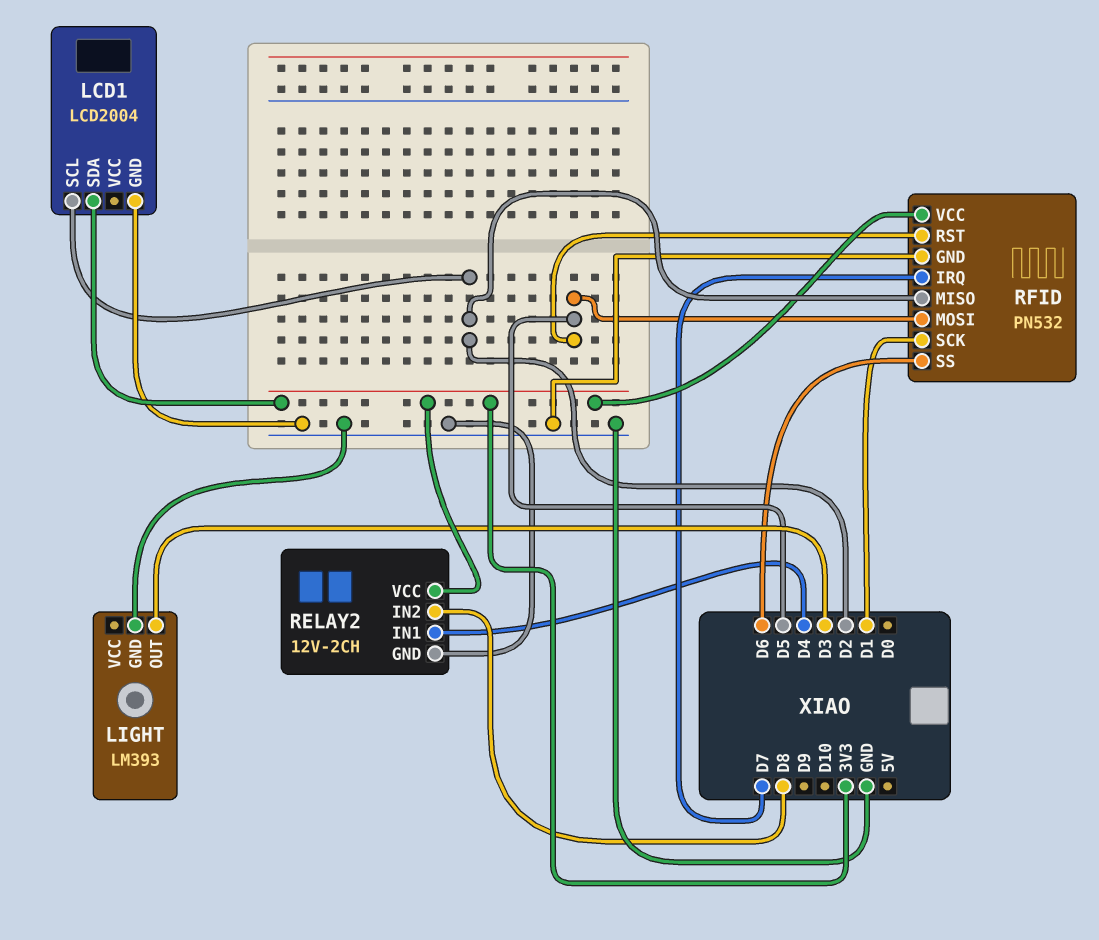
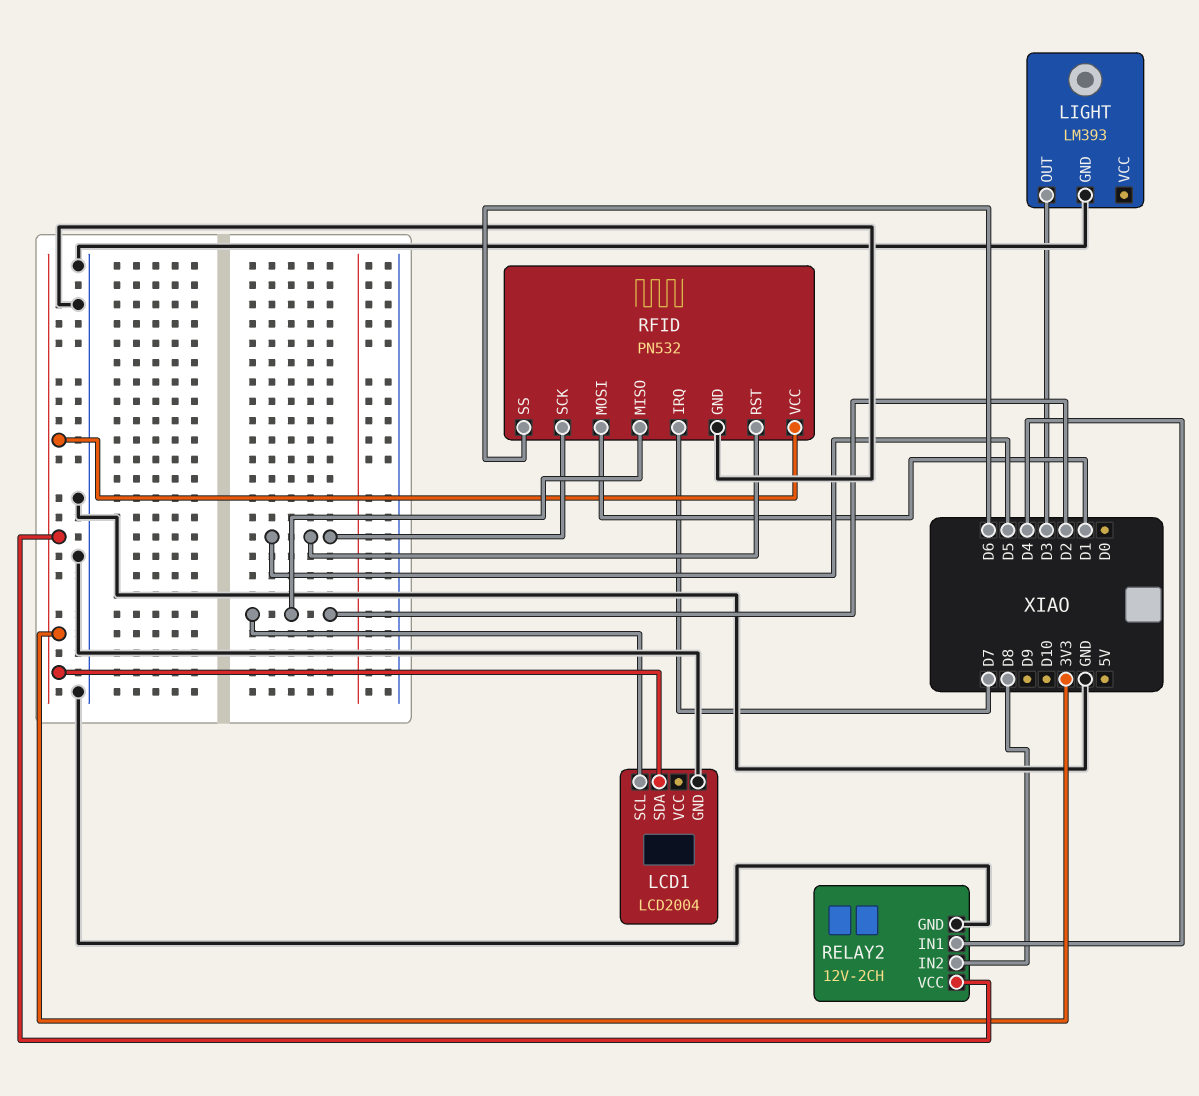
RFID pin MOSI: D5 -> D1
RFID pin SCK: D1 -> D5

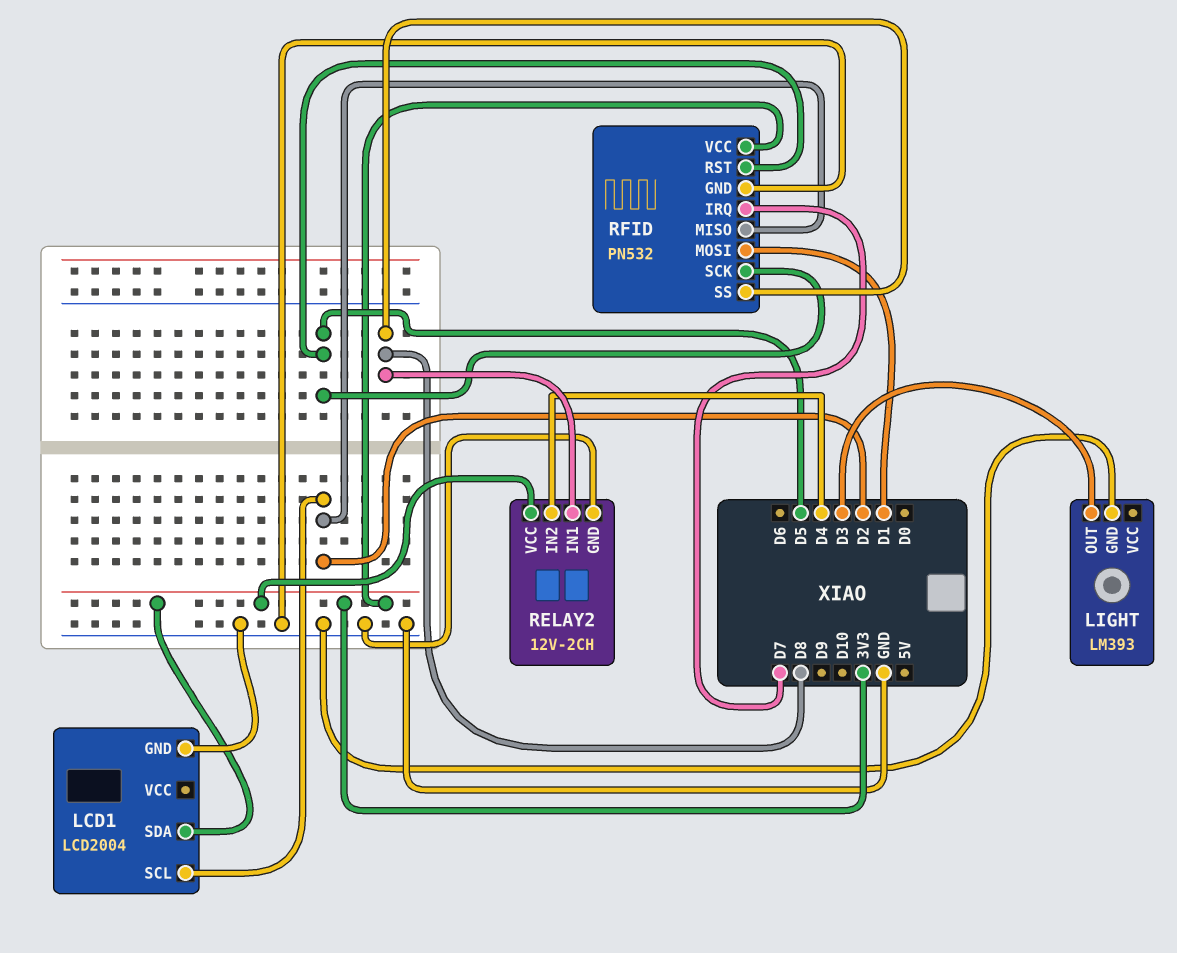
RELAY2 pin IN1: D4 -> D8
RELAY2 pin IN2: D8 -> D4
RFID pin SS: D6 -> D8

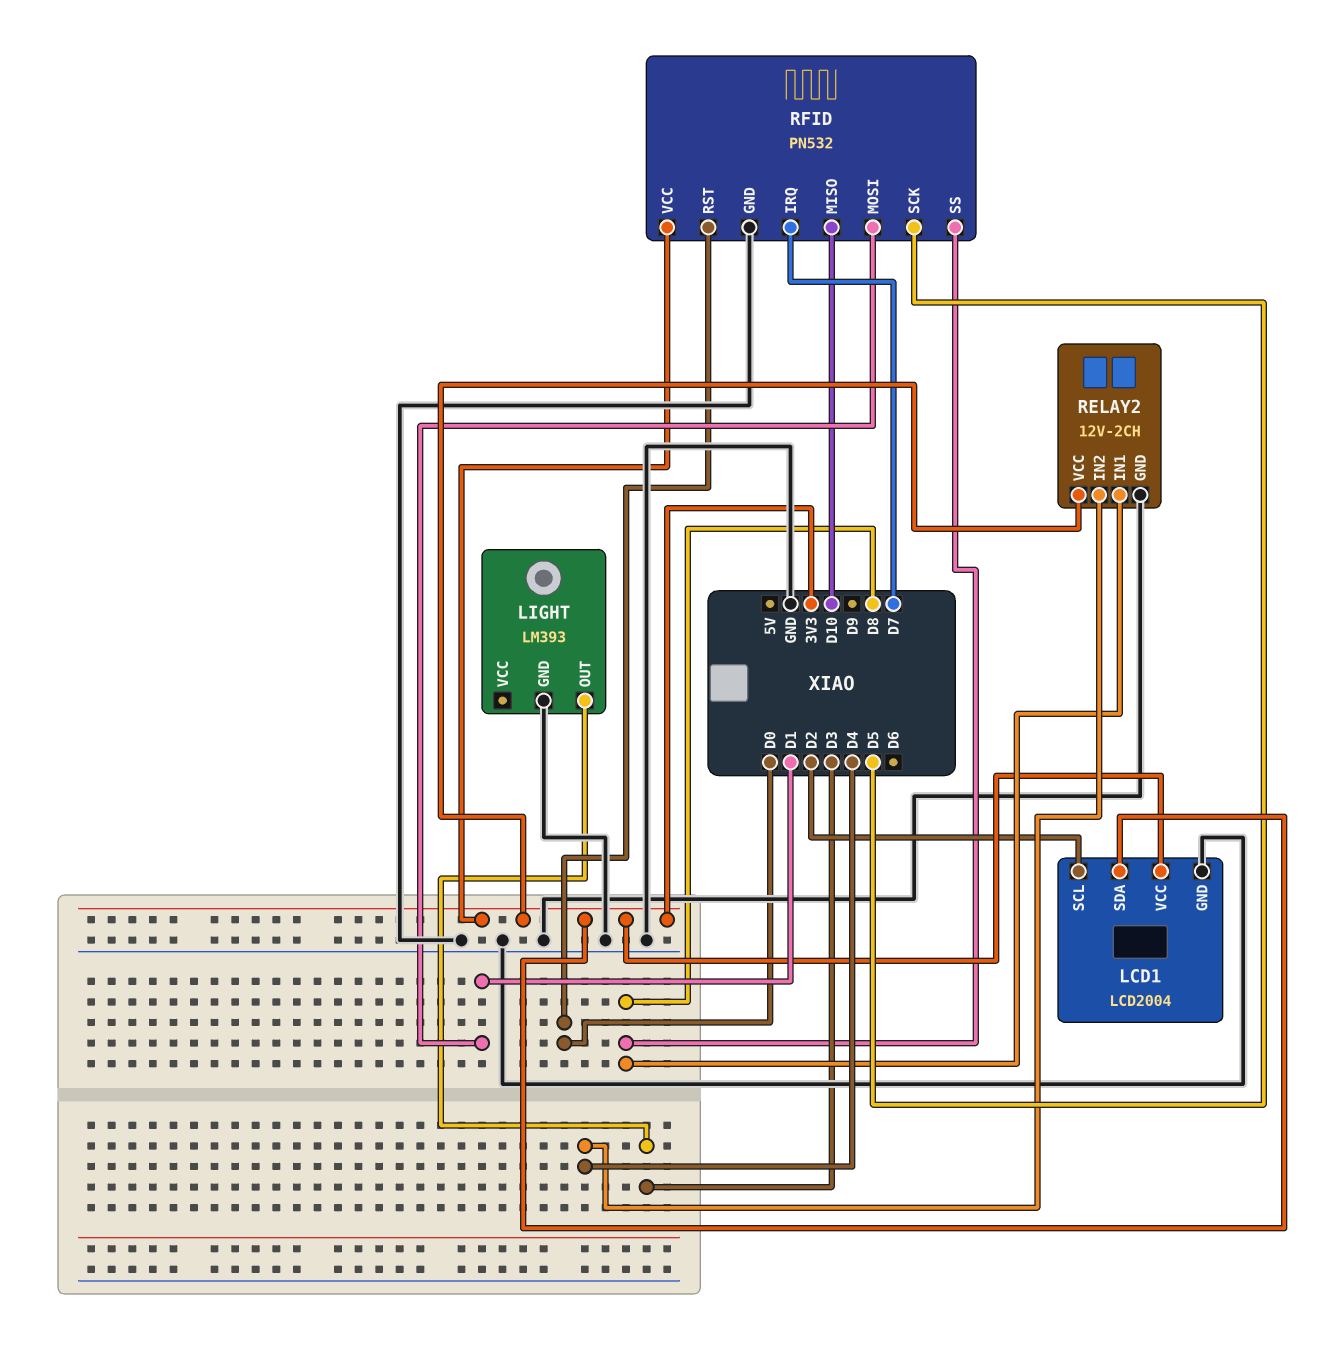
LCD1 pin VCC: none -> 3V3
RFID pin MISO: D2 -> D10
RFID pin RST: D5 -> D0

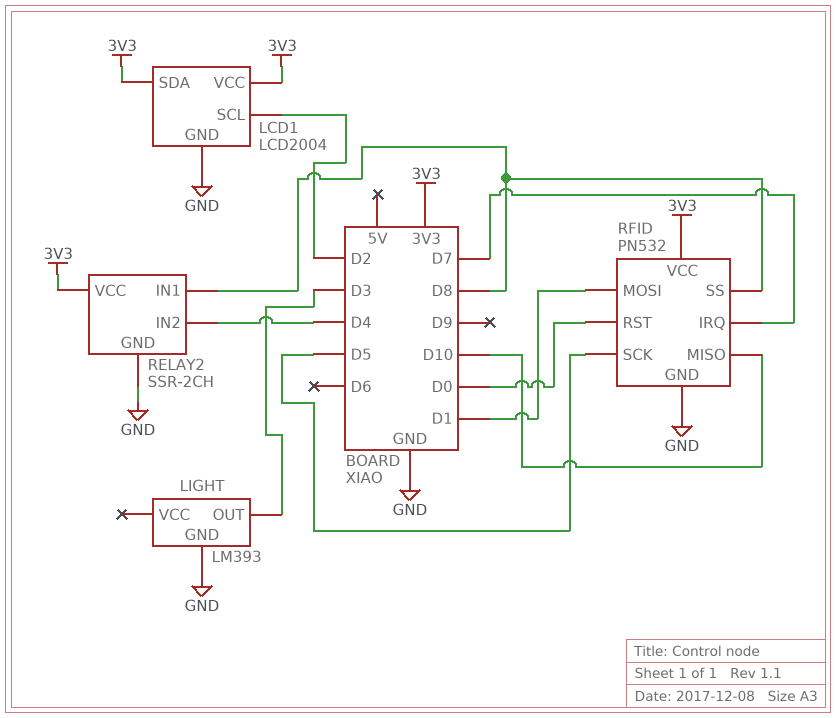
RELAY2: 12V-2CH -> SSR-2CH

